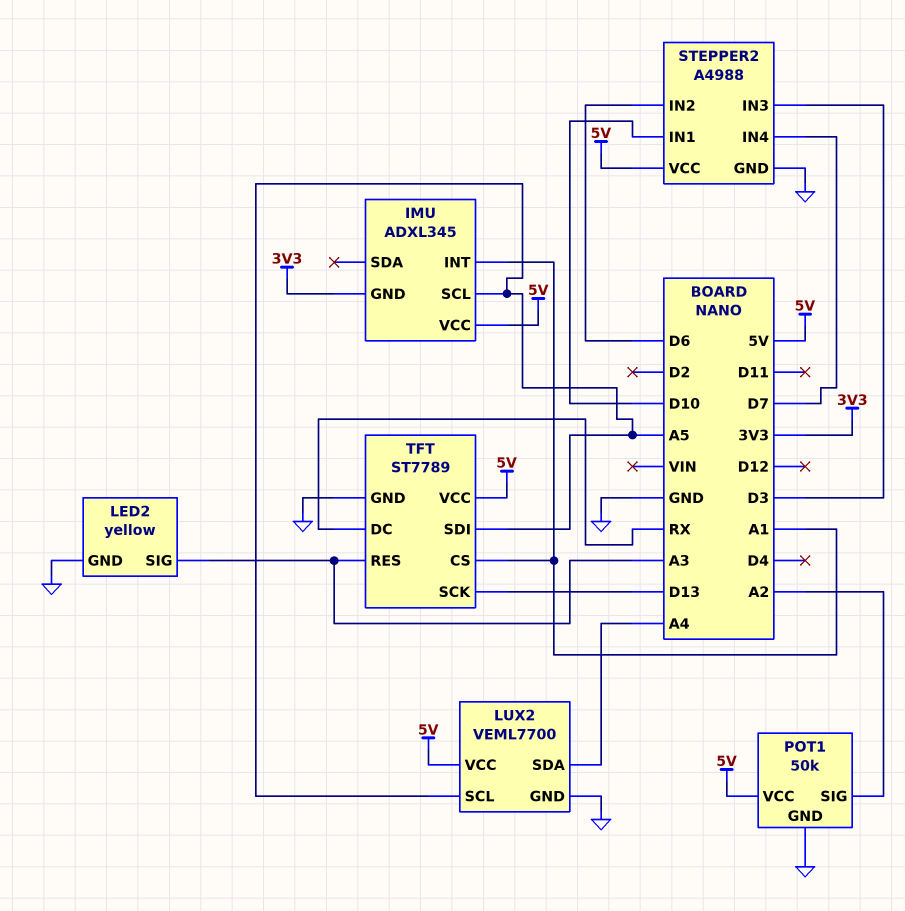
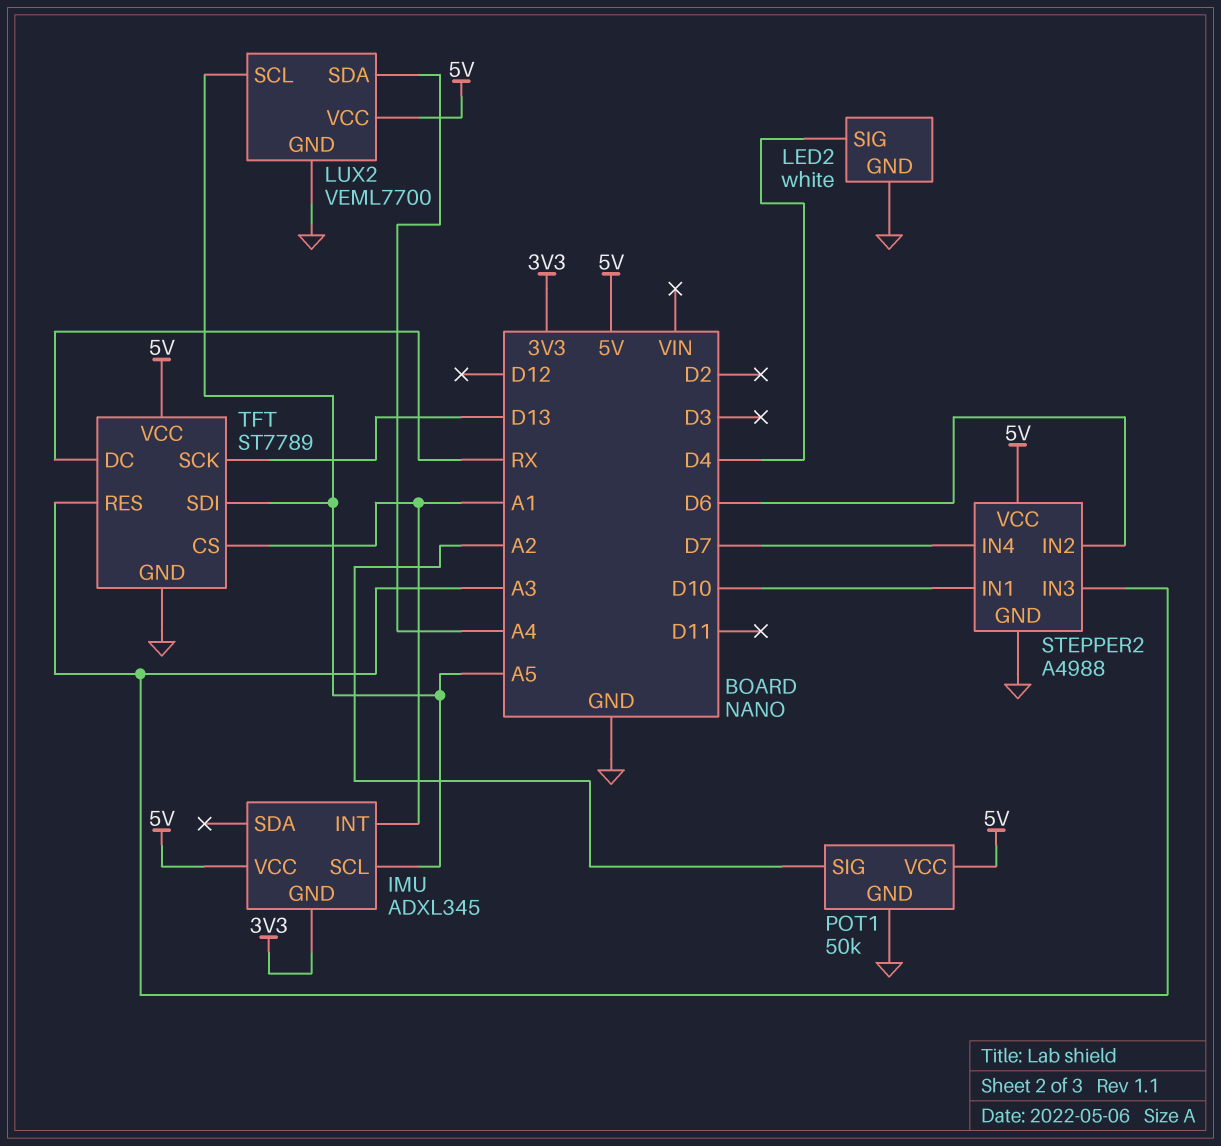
LED2: yellow -> white
LED2 pin SIG: A3 -> D4
STEPPER2 pin IN3: D3 -> A3

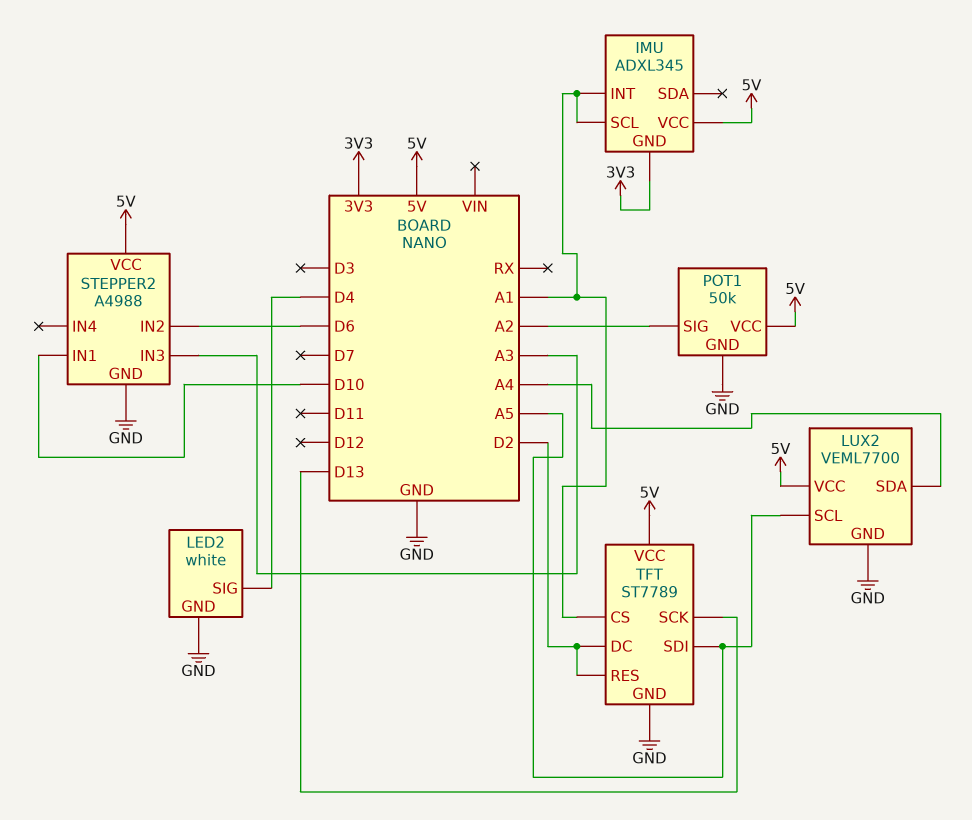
IMU pin SCL: A5 -> A1
STEPPER2 pin IN4: D7 -> none
TFT pin DC: RX -> D2
TFT pin RES: A3 -> D2

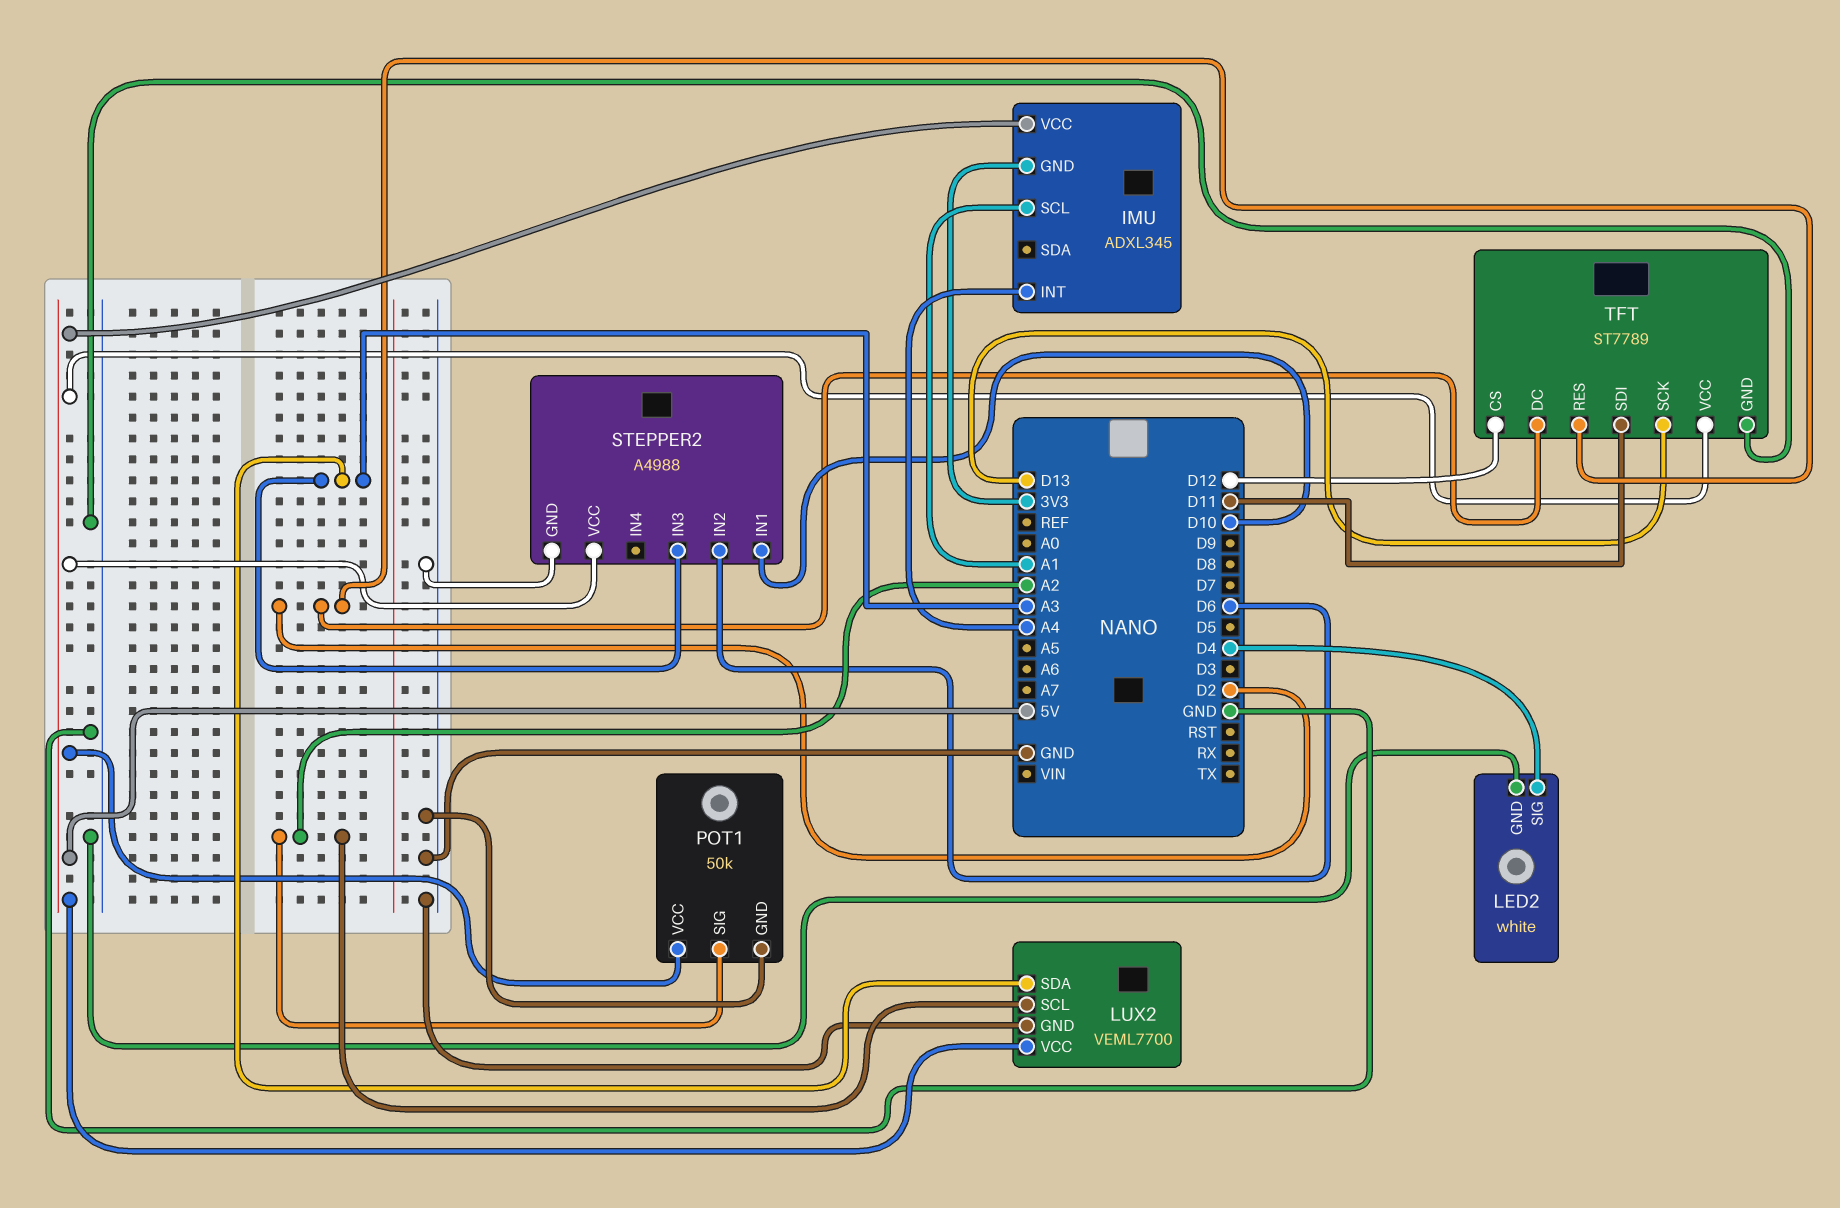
IMU pin INT: A1 -> A4
LUX2 pin SCL: A5 -> A2
LUX2 pin SDA: A4 -> A3
TFT pin CS: A1 -> D12
TFT pin SDI: A5 -> D11

